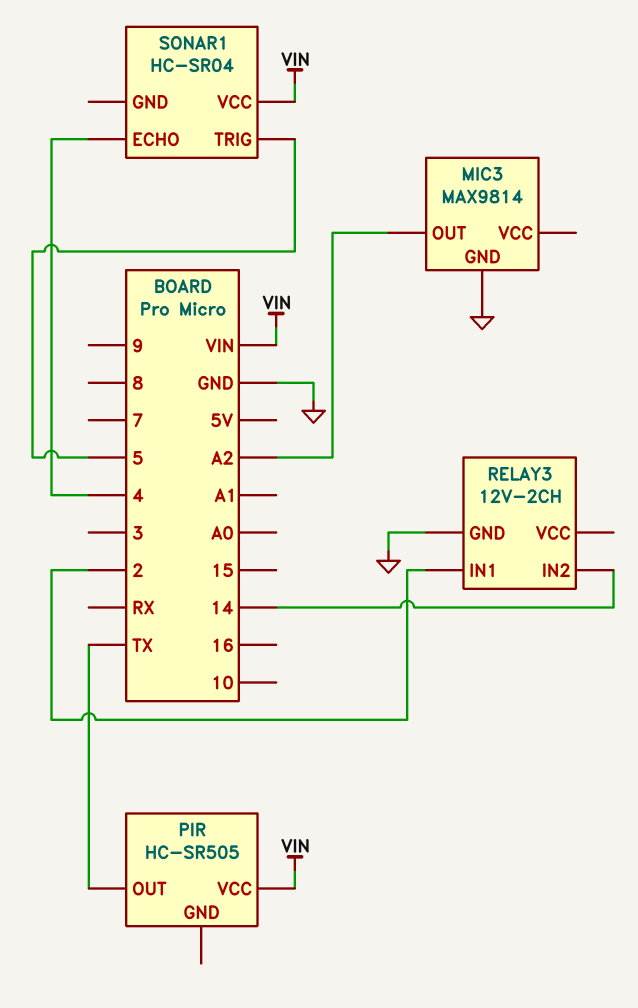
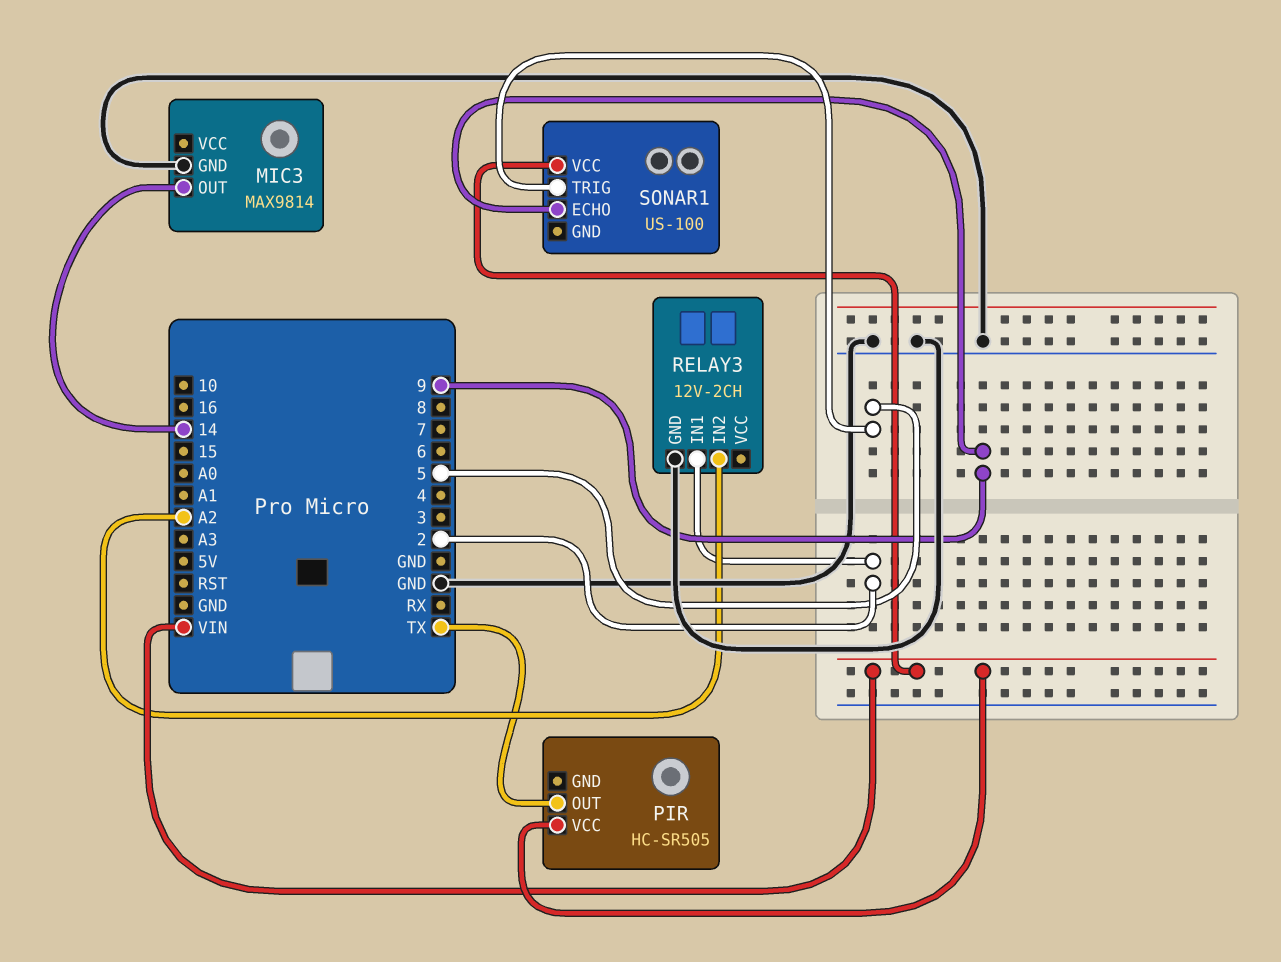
MIC3 pin OUT: A2 -> 14
RELAY3 pin IN2: 14 -> A2
SONAR1: HC-SR04 -> US-100
SONAR1 pin ECHO: 4 -> 9

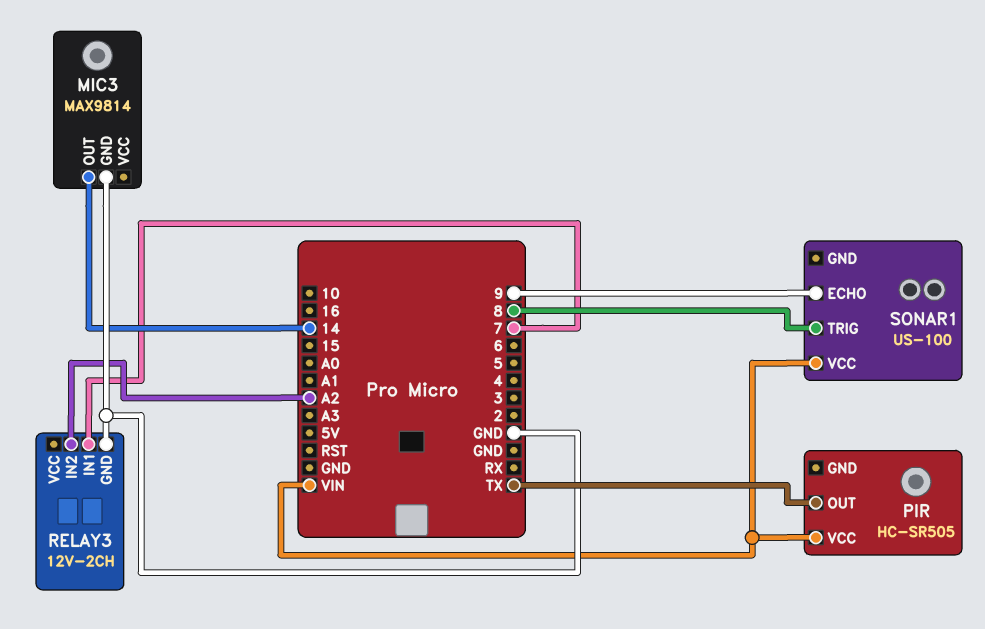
RELAY3 pin IN1: 2 -> 7
SONAR1 pin TRIG: 5 -> 8

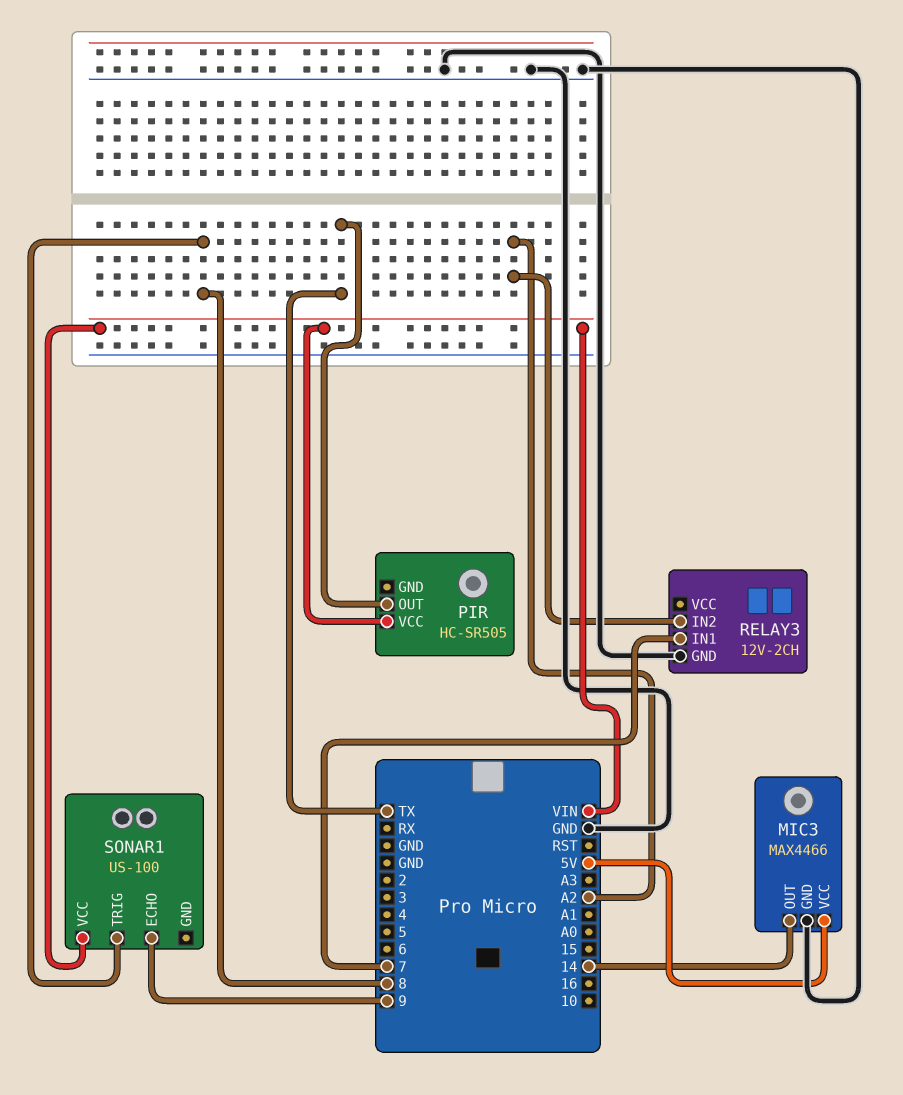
MIC3: MAX9814 -> MAX4466
MIC3 pin VCC: none -> 5V

